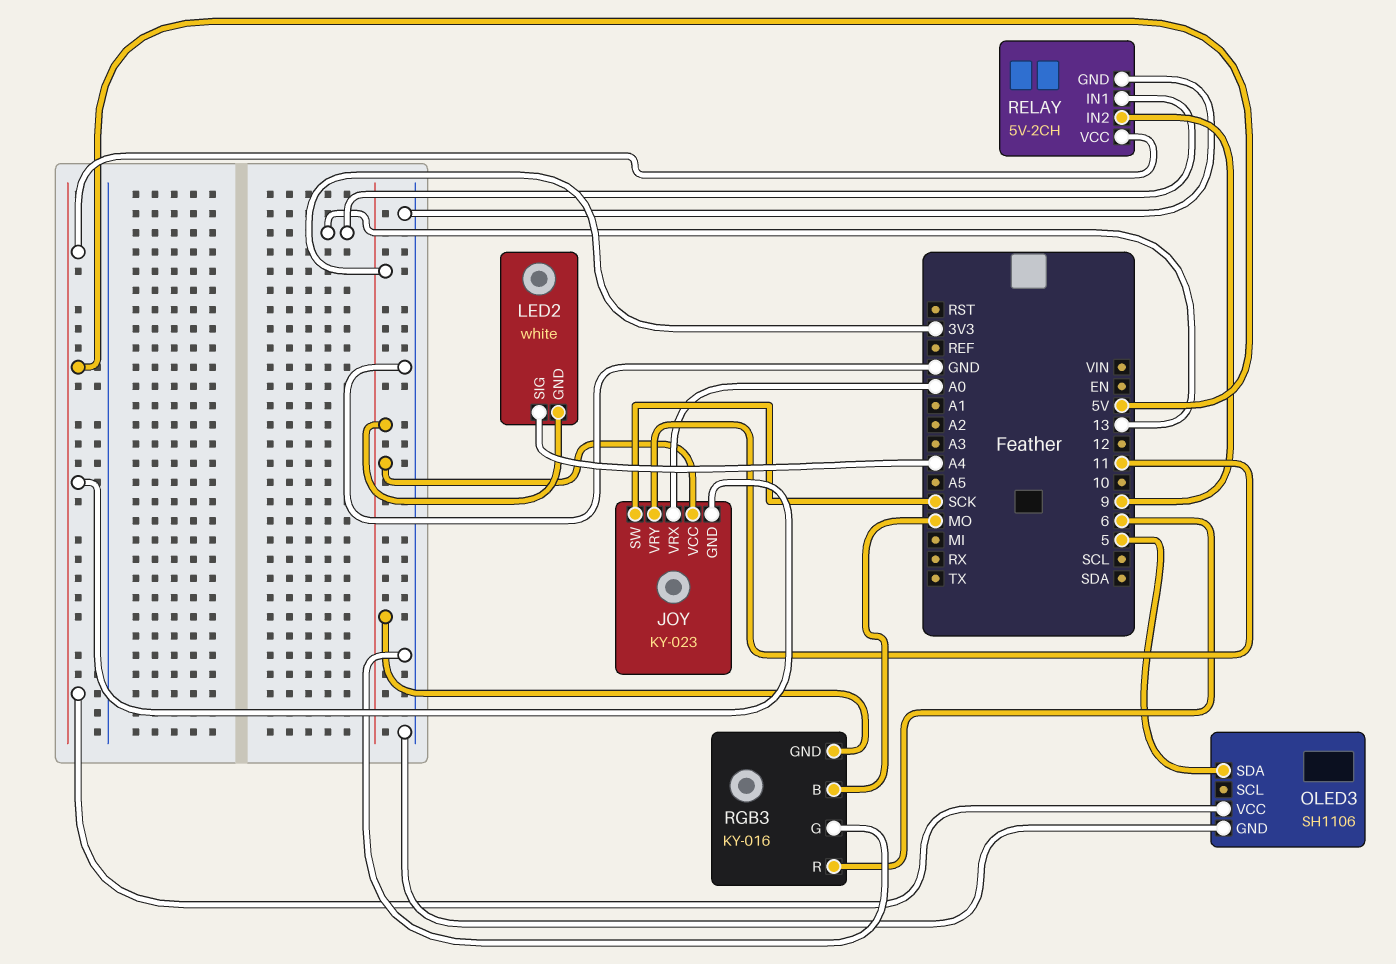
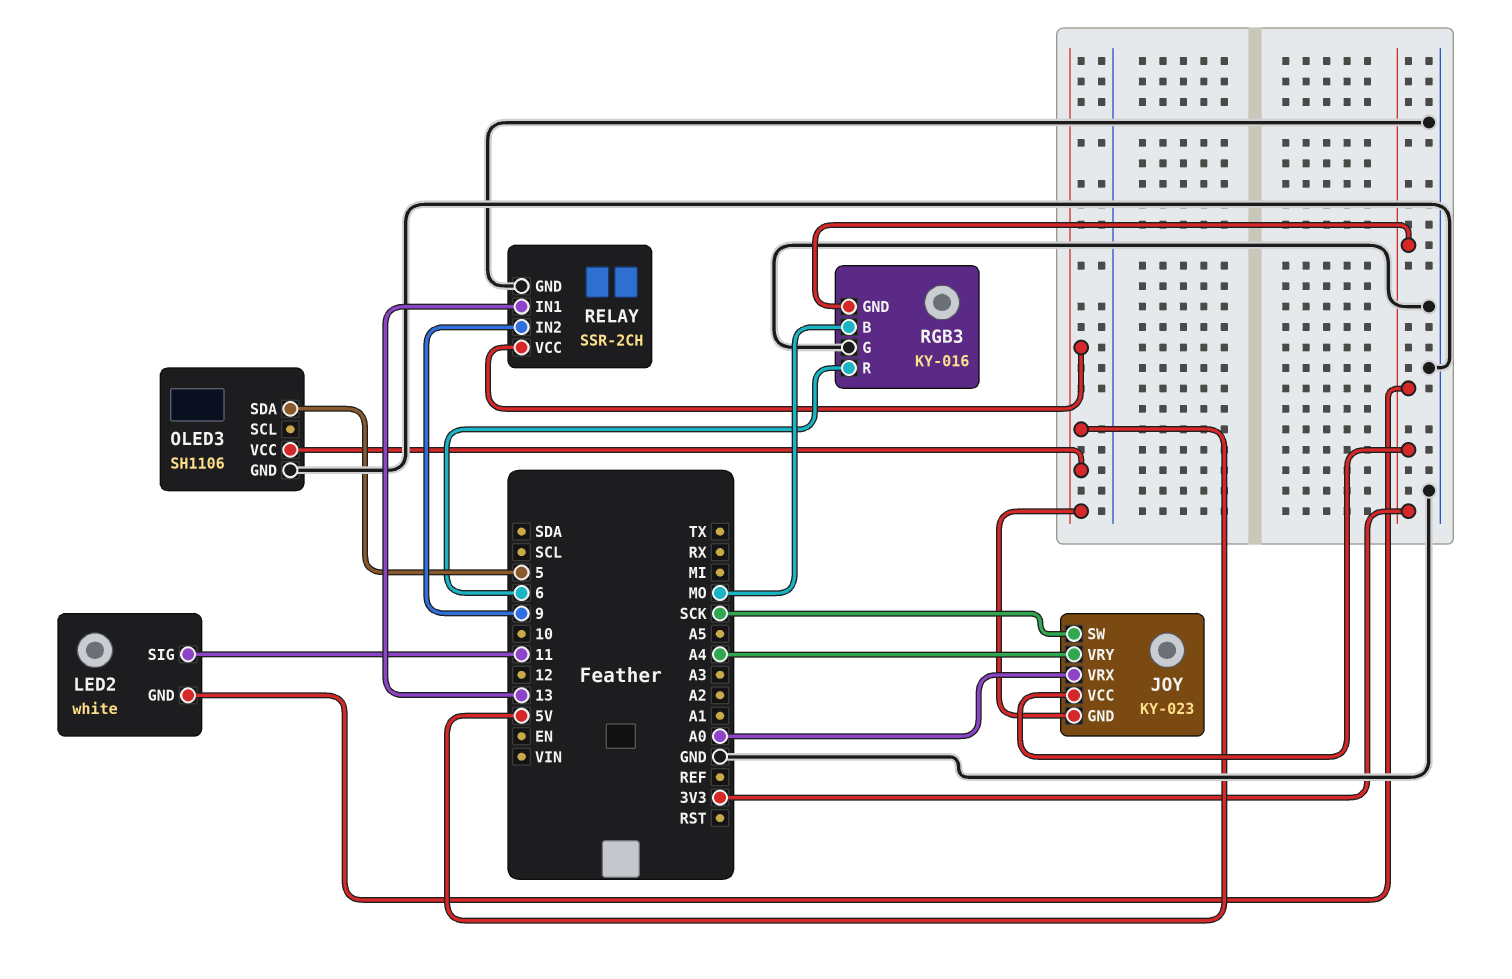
JOY pin VRY: 11 -> A4
LED2 pin SIG: A4 -> 11
RELAY: 5V-2CH -> SSR-2CH

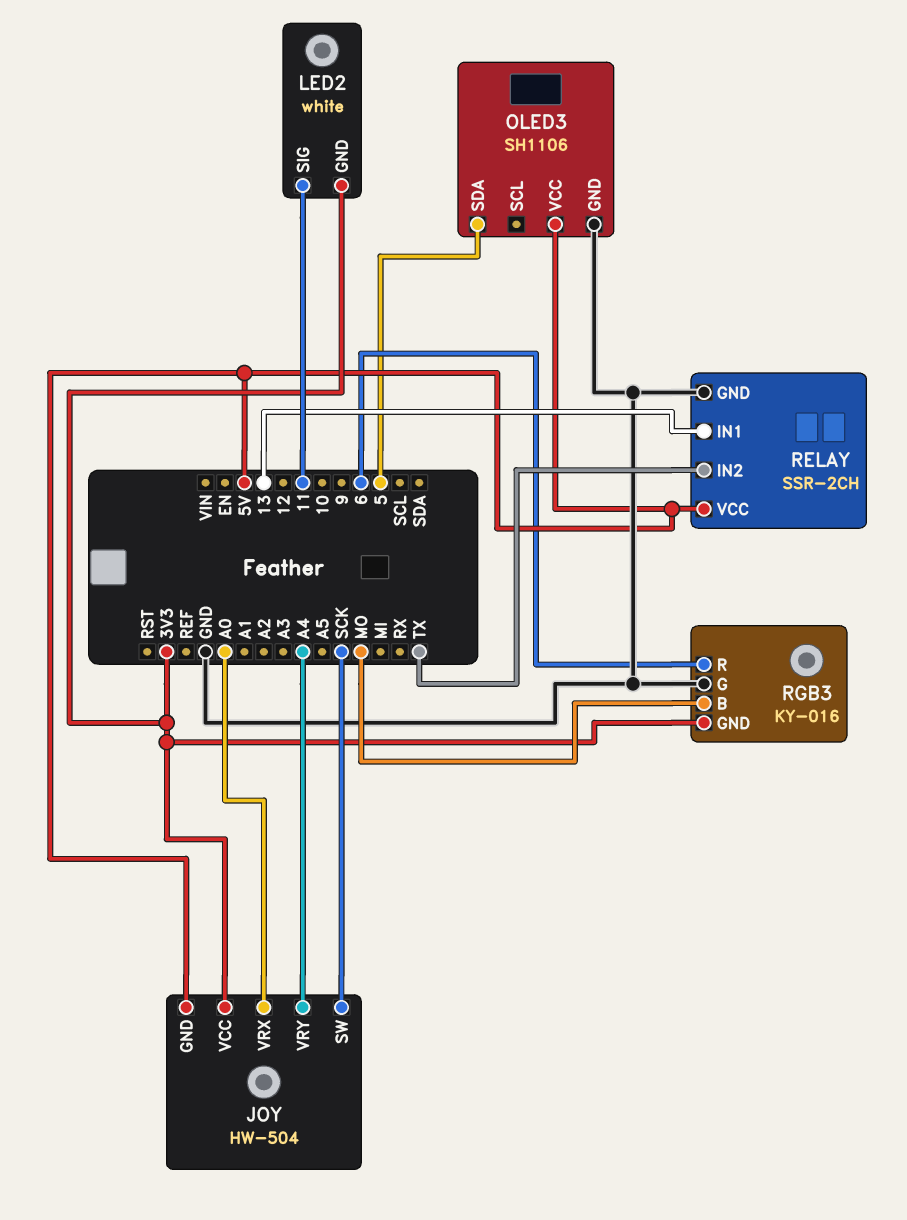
JOY: KY-023 -> HW-504
RELAY pin IN2: 9 -> TX

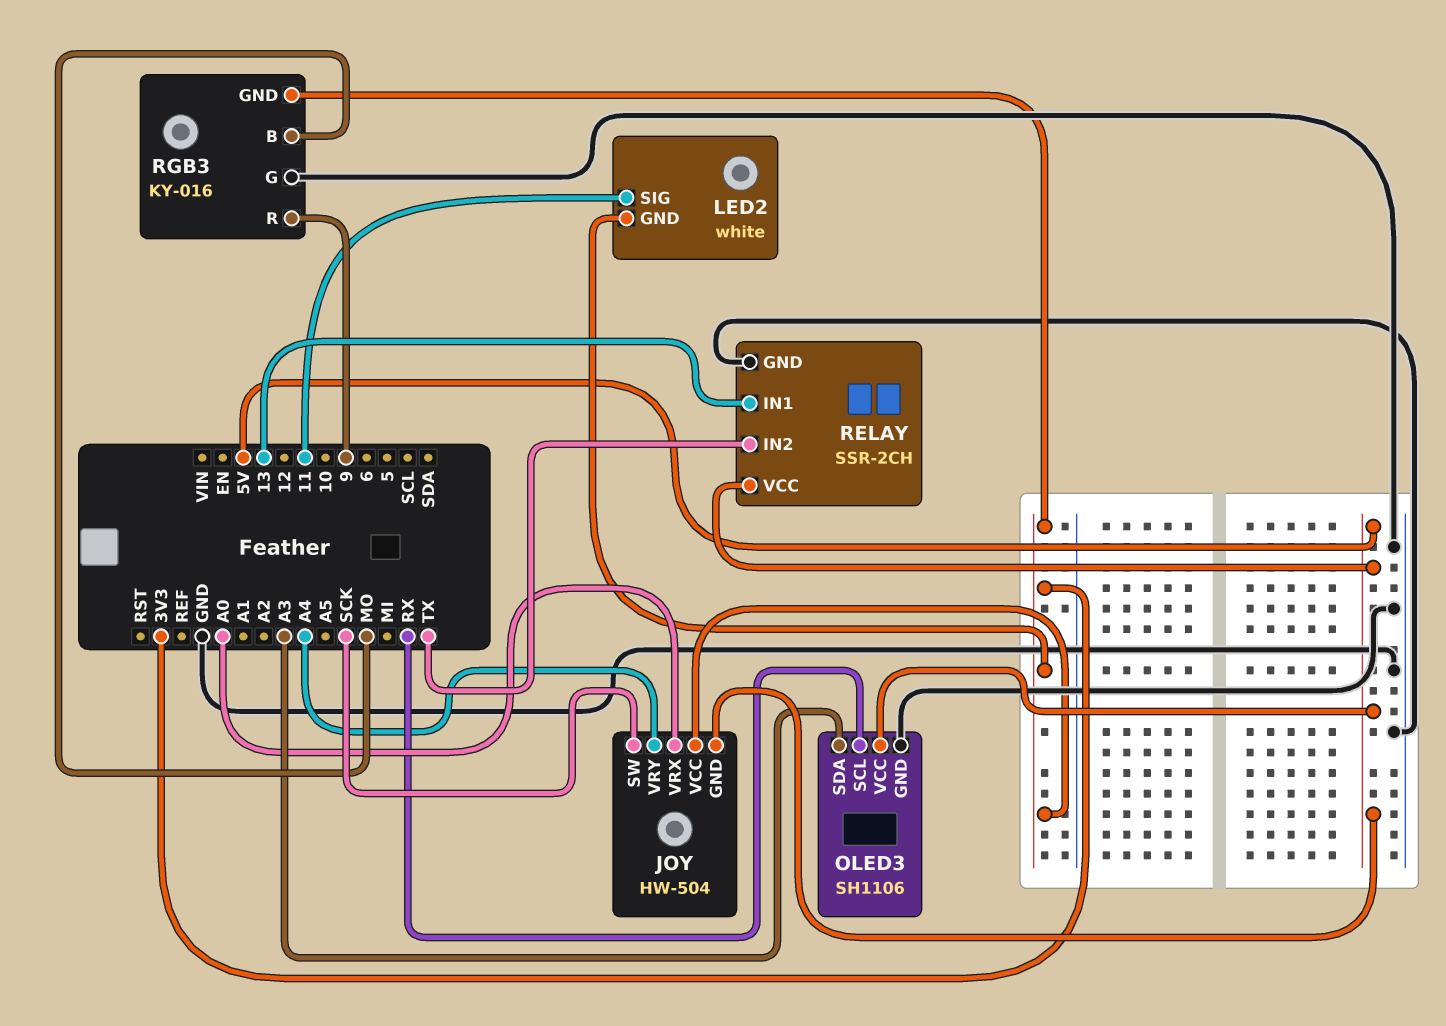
OLED3 pin SCL: none -> RX
OLED3 pin SDA: 5 -> A3
RGB3 pin R: 6 -> 9

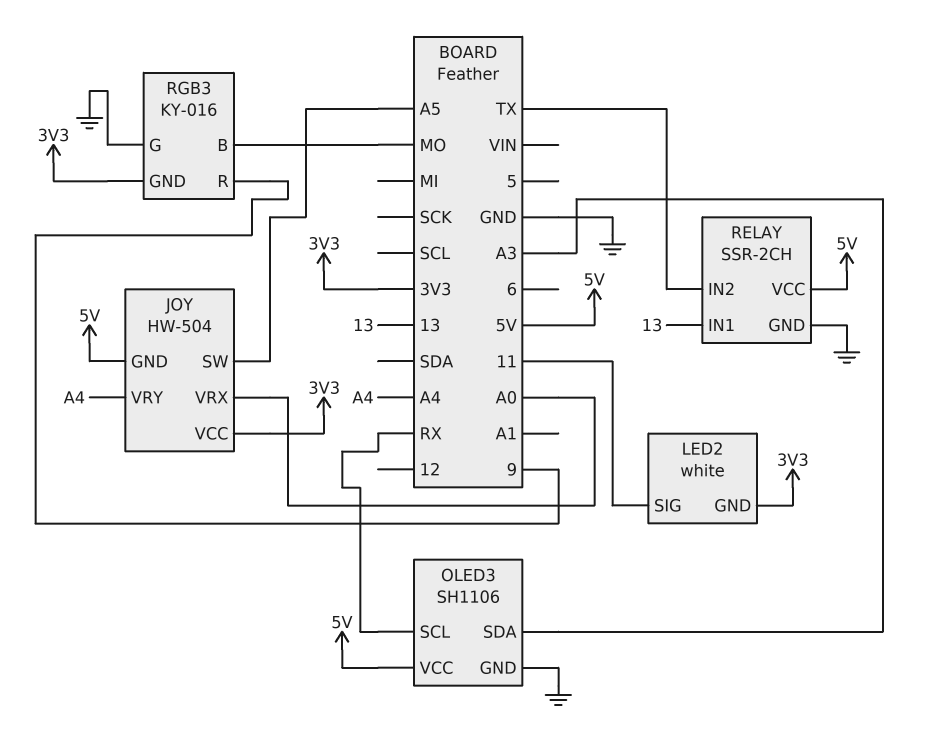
JOY pin SW: SCK -> A5

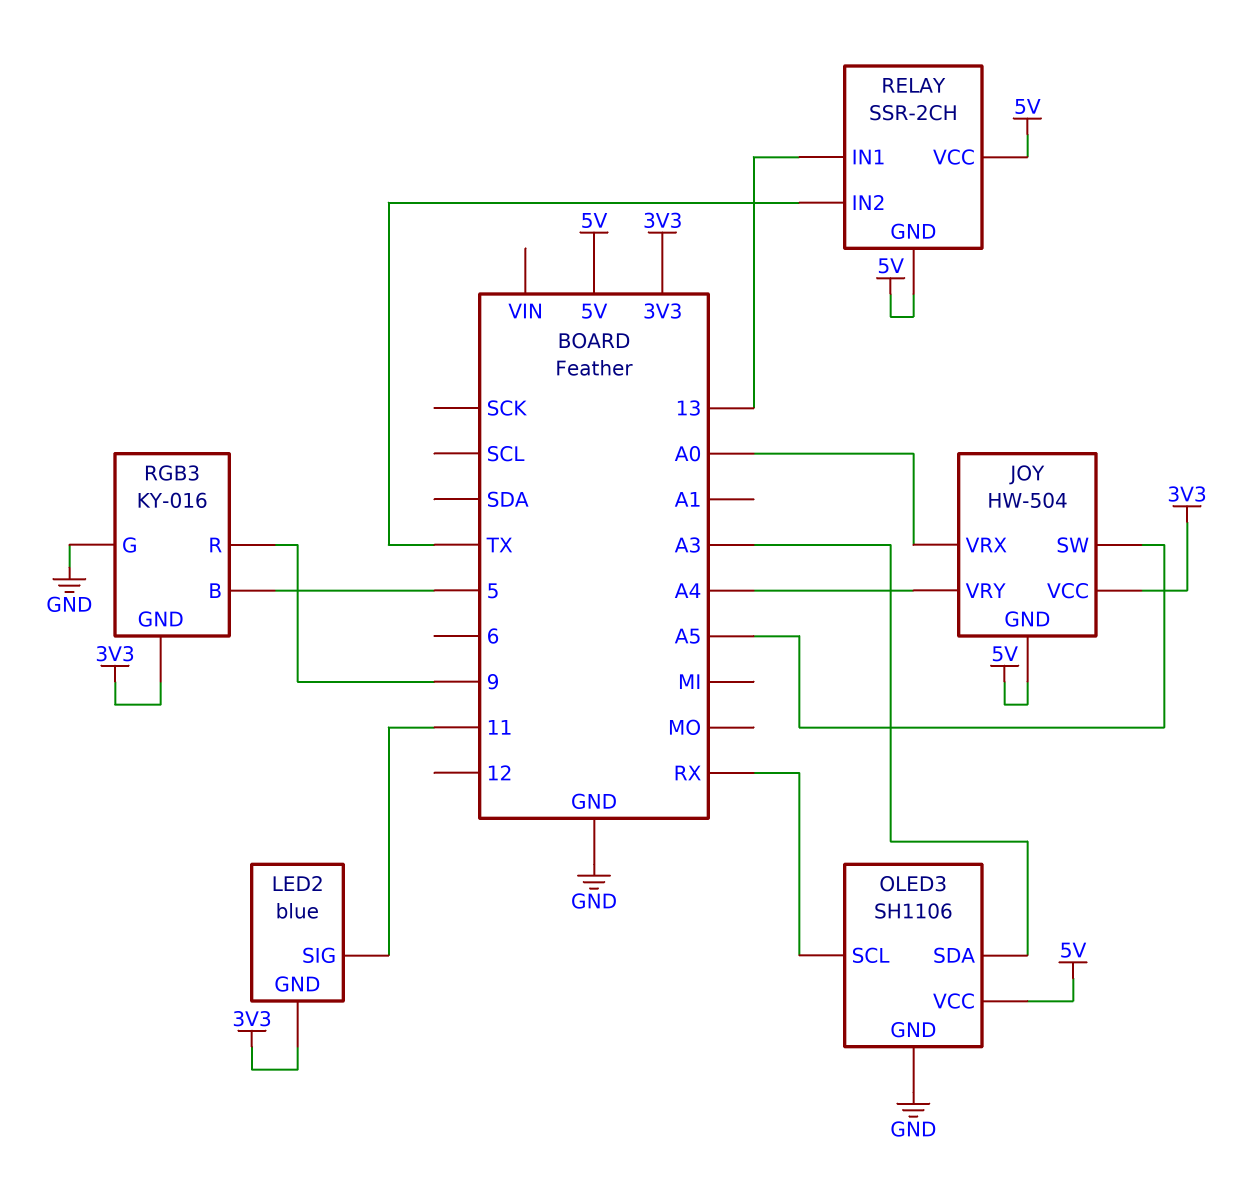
LED2: white -> blue
RELAY pin GND: GND -> 5V
RGB3 pin B: MO -> 5

